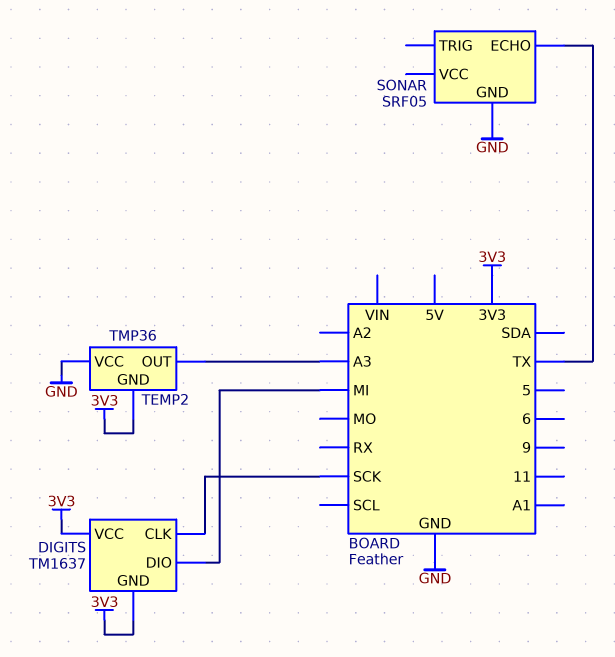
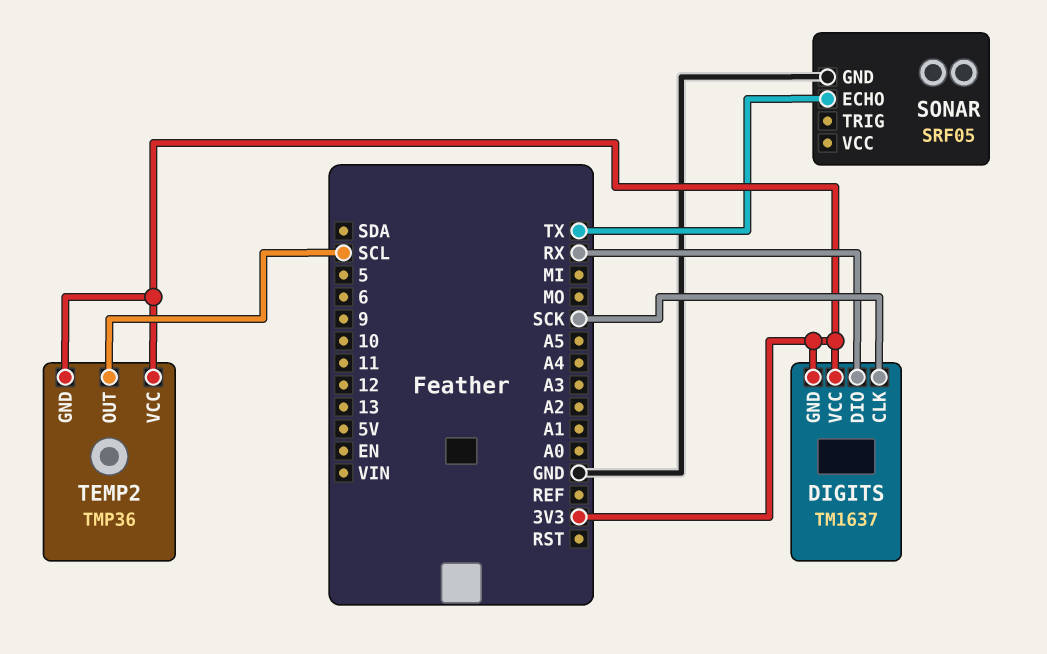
DIGITS pin DIO: MI -> RX
TEMP2 pin OUT: A3 -> SCL
TEMP2 pin VCC: GND -> 3V3

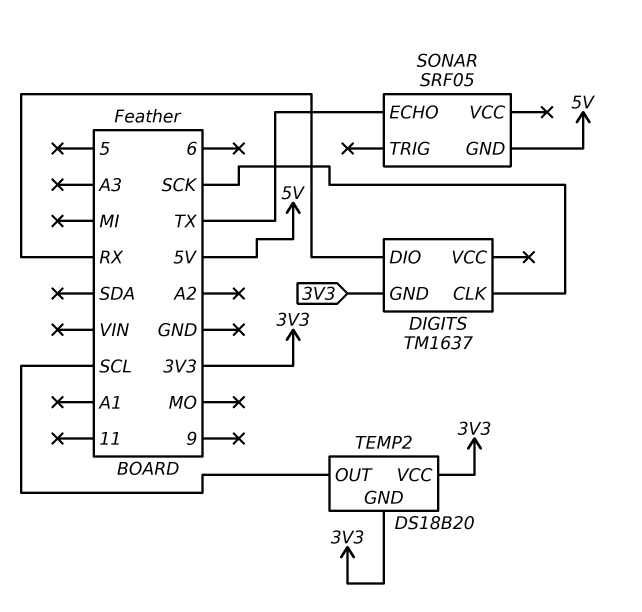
DIGITS pin VCC: 3V3 -> none
SONAR pin GND: GND -> 5V
TEMP2: TMP36 -> DS18B20

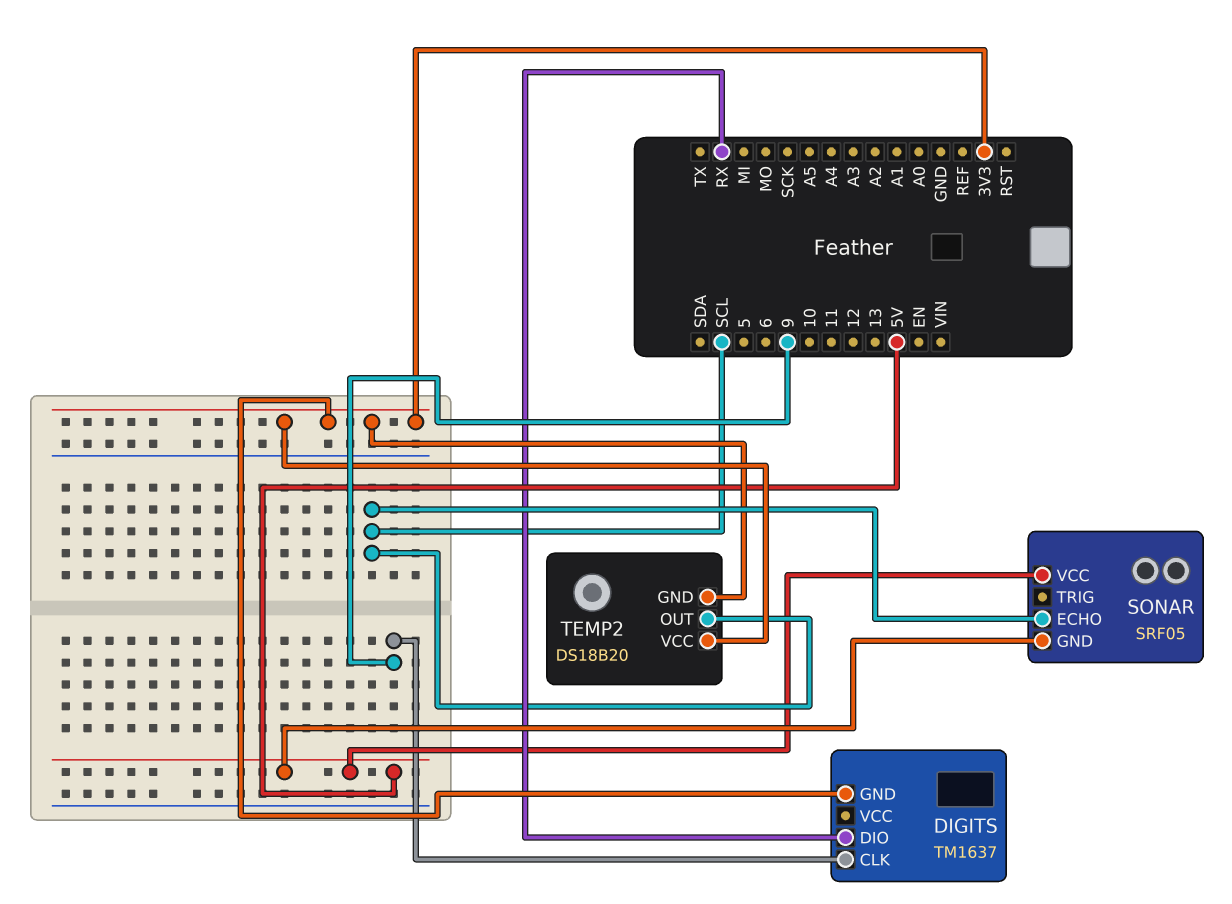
DIGITS pin CLK: SCK -> 9
SONAR pin ECHO: TX -> SCL
SONAR pin VCC: none -> 5V

